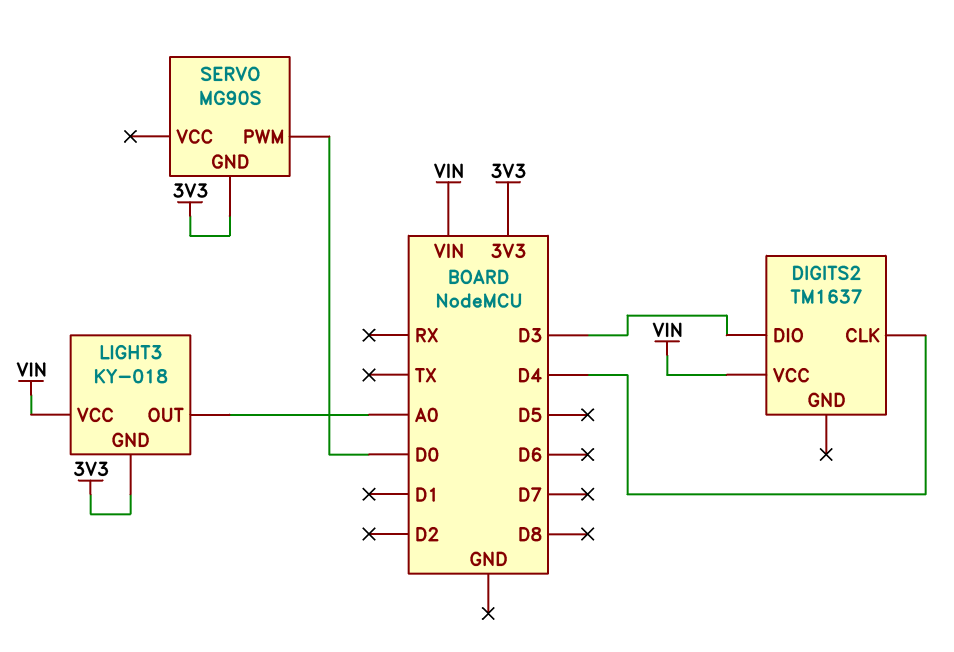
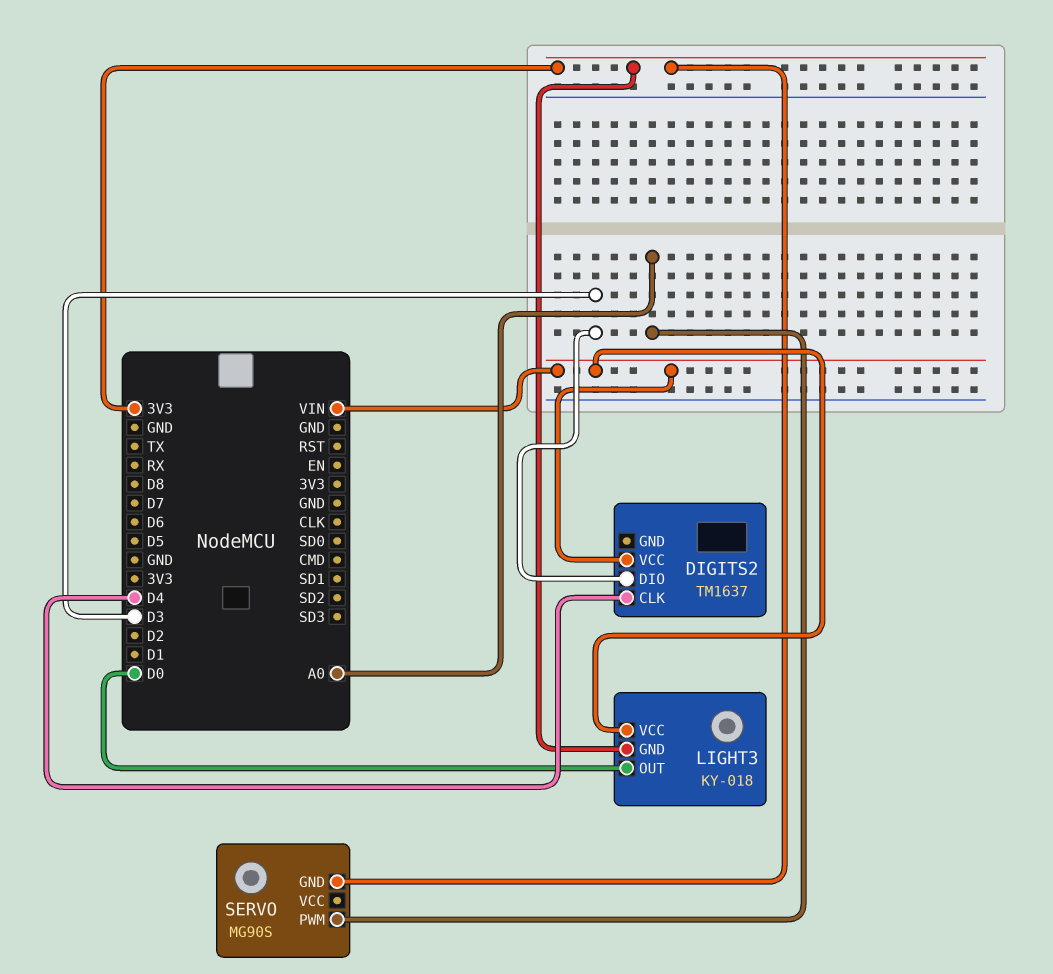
LIGHT3 pin OUT: A0 -> D0
SERVO pin PWM: D0 -> A0

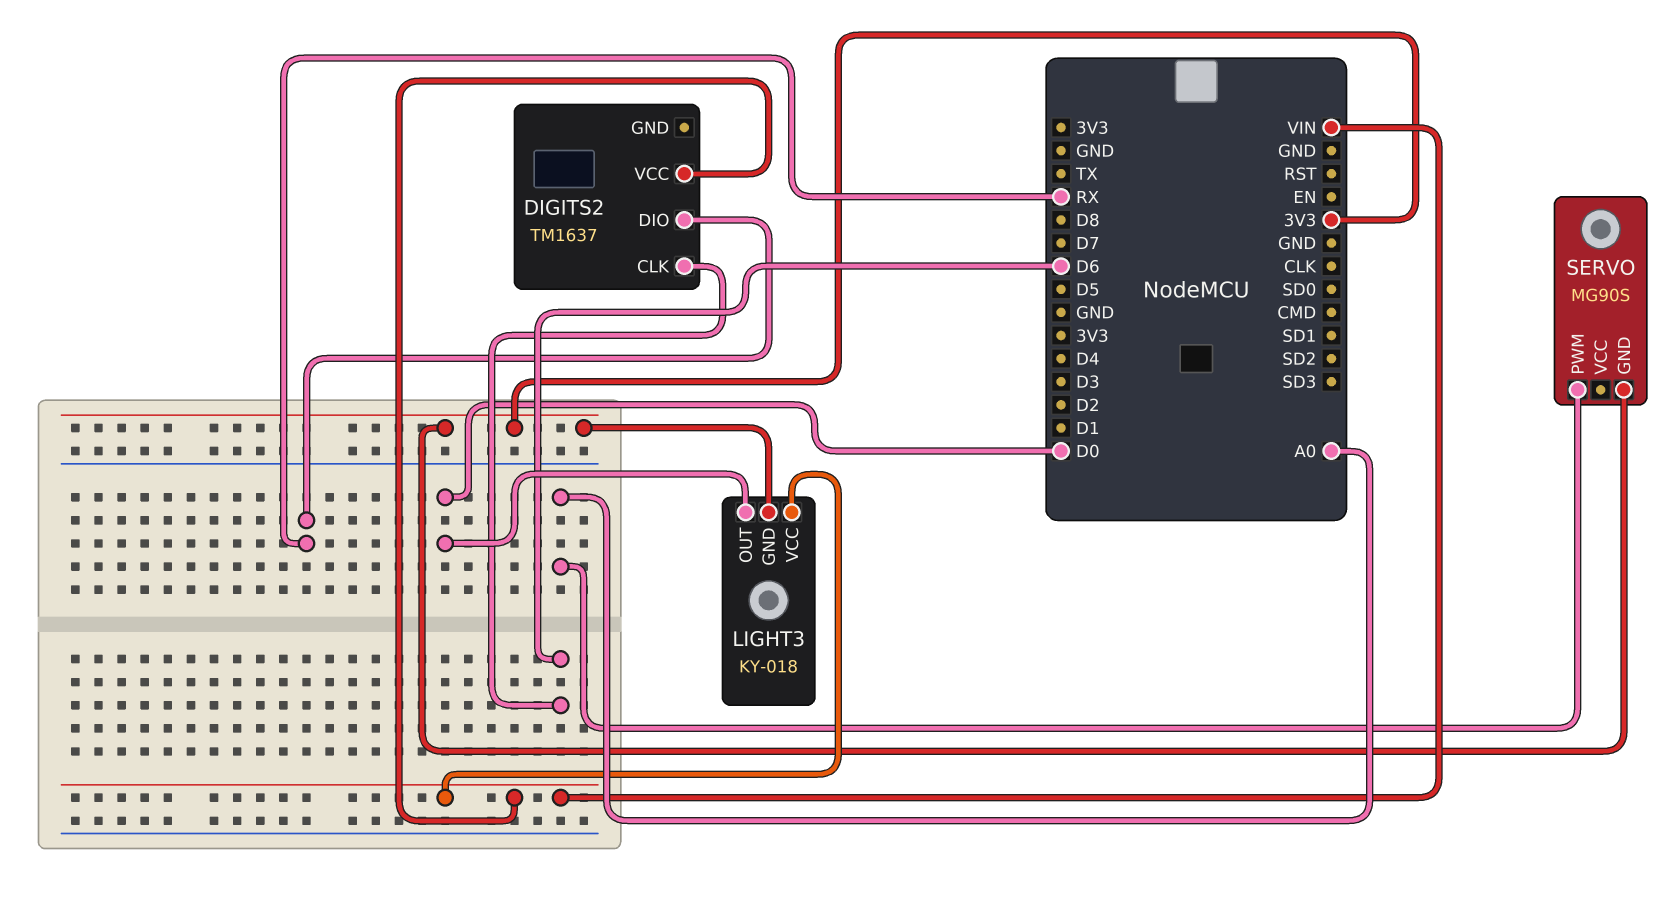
DIGITS2 pin CLK: D4 -> D6
DIGITS2 pin DIO: D3 -> RX

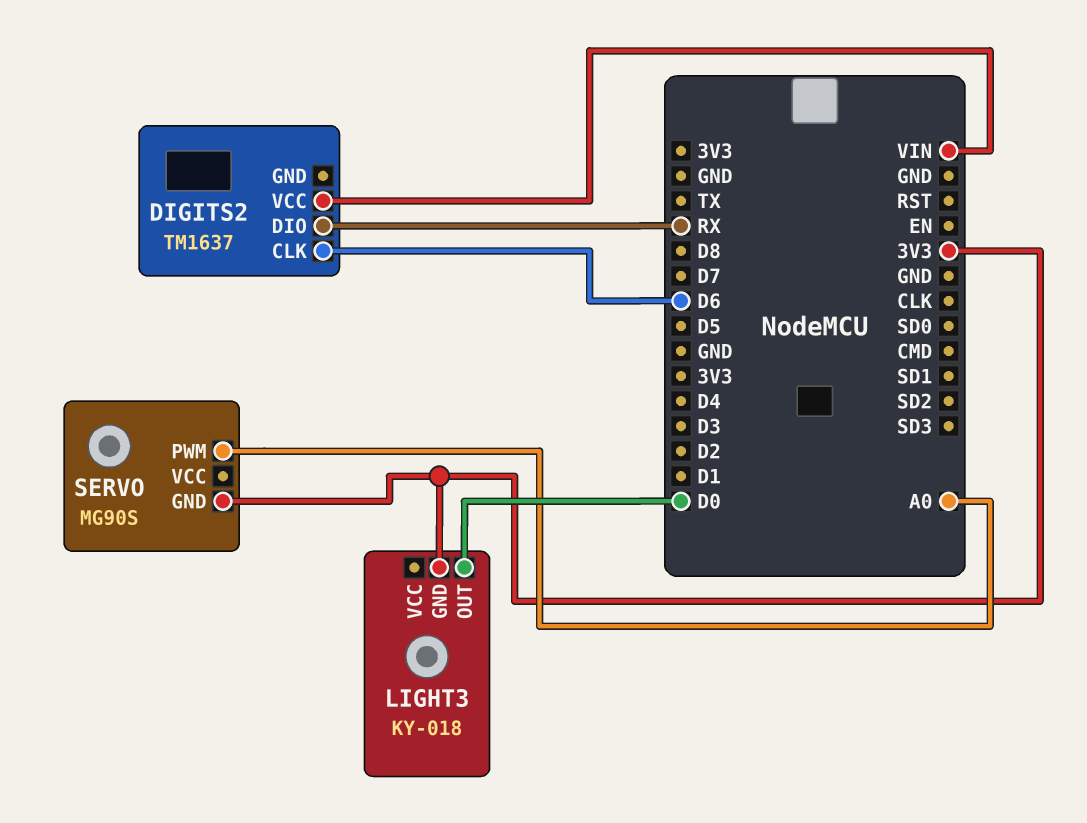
LIGHT3 pin VCC: VIN -> none

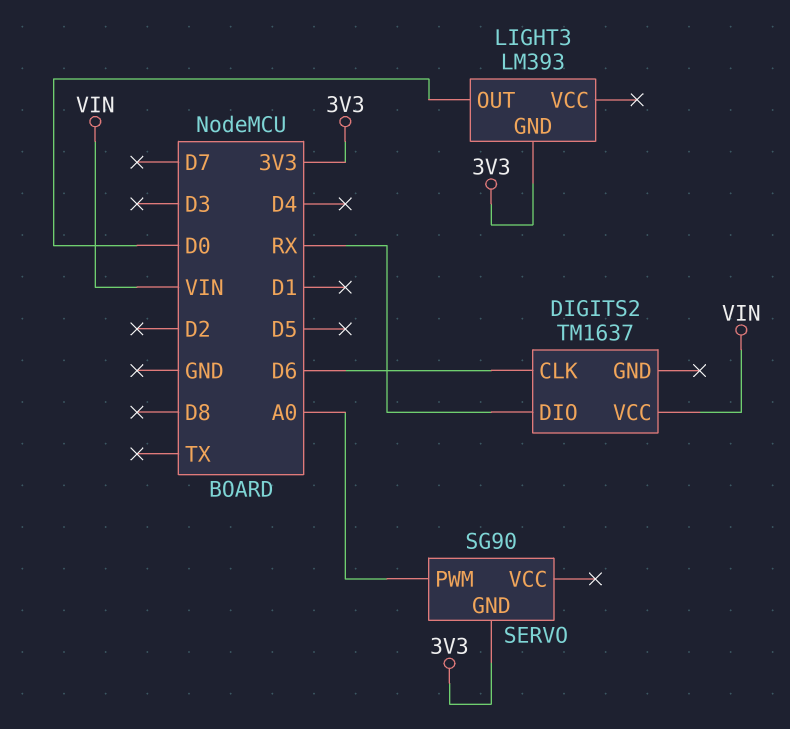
LIGHT3: KY-018 -> LM393
SERVO: MG90S -> SG90

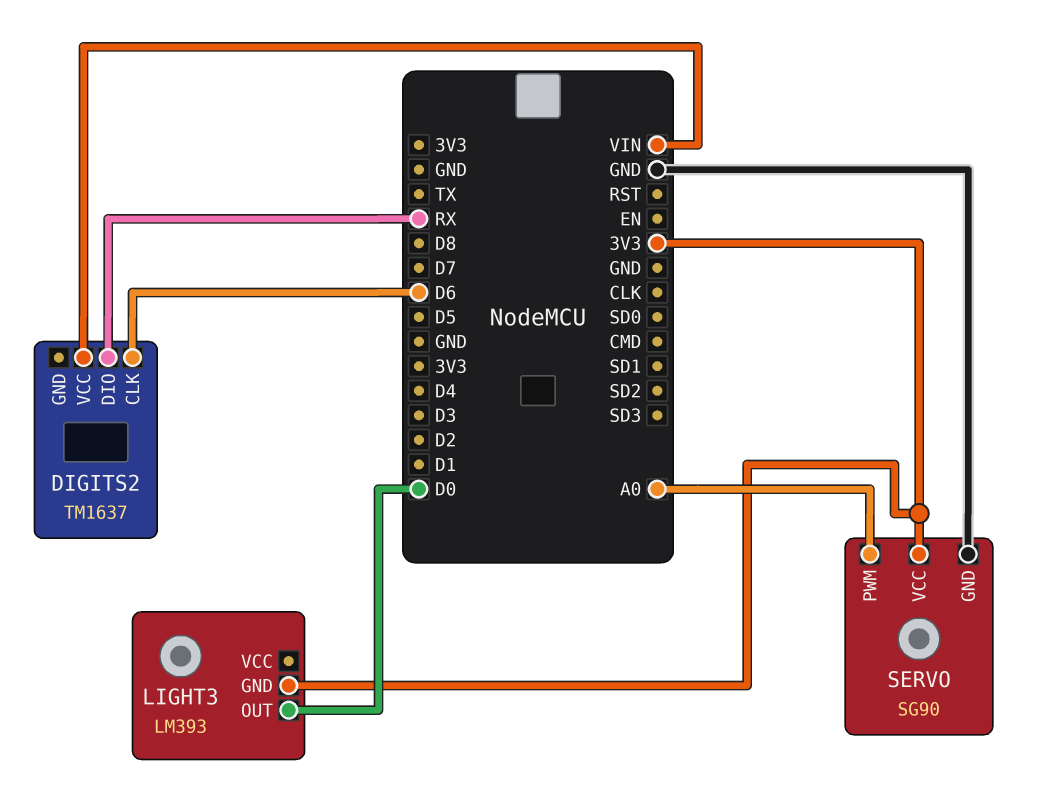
SERVO pin GND: 3V3 -> GND
SERVO pin VCC: none -> 3V3

